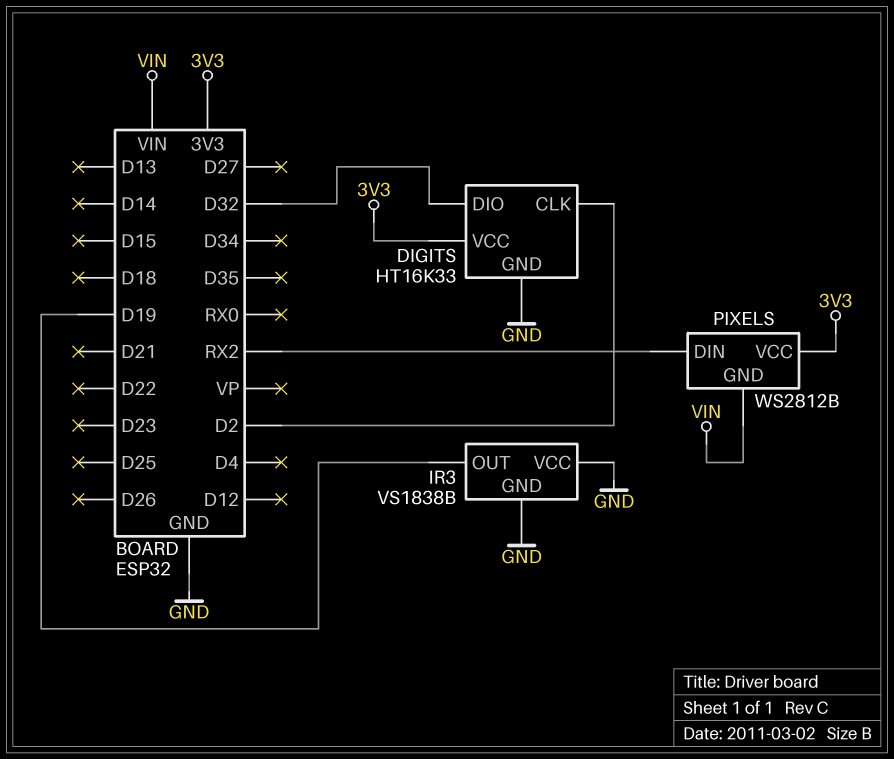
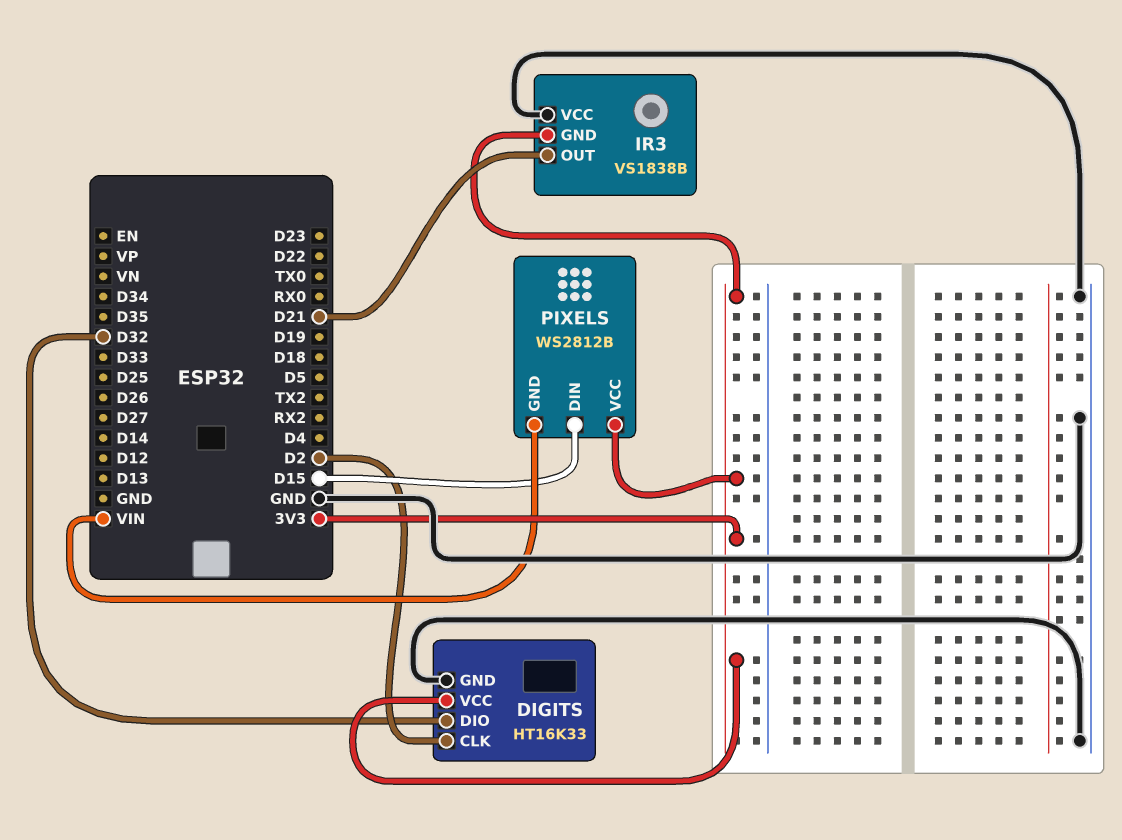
IR3 pin GND: GND -> 3V3
IR3 pin OUT: D19 -> D21
PIXELS pin DIN: RX2 -> D15

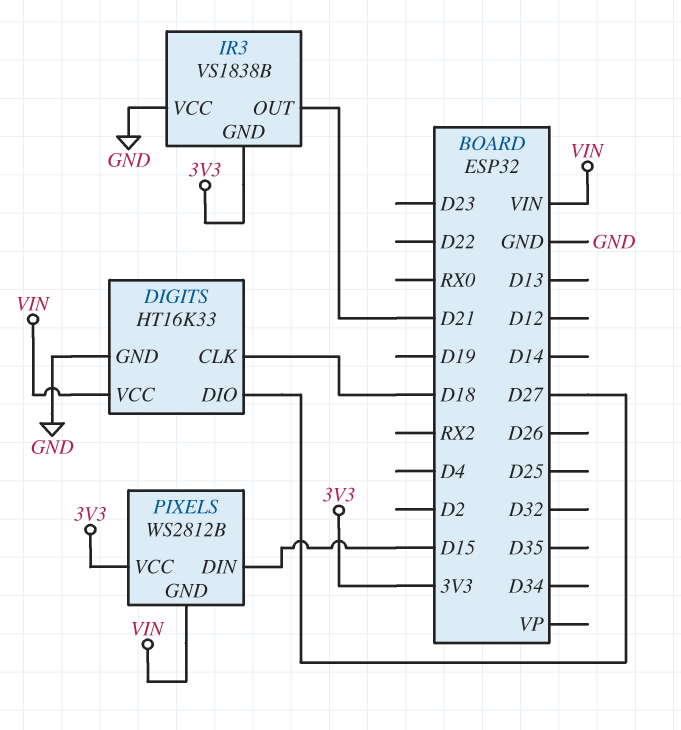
DIGITS pin CLK: D2 -> D18
DIGITS pin DIO: D32 -> D27
DIGITS pin VCC: 3V3 -> VIN

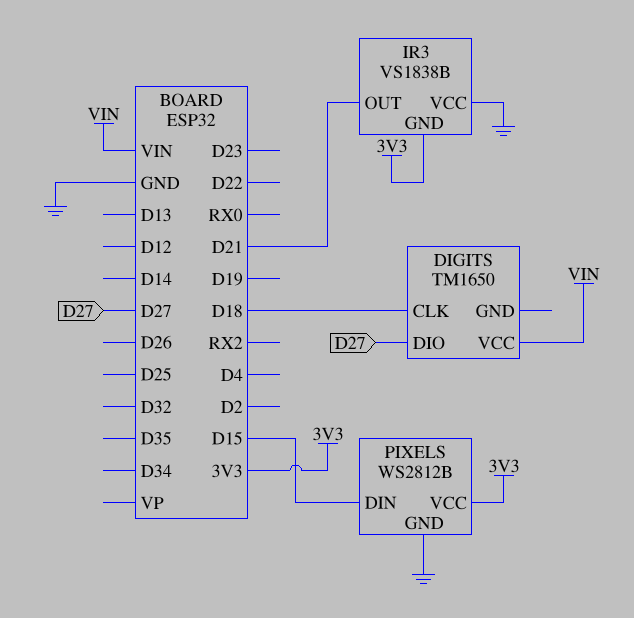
DIGITS: HT16K33 -> TM1650
DIGITS pin GND: GND -> none
PIXELS pin GND: VIN -> GND

